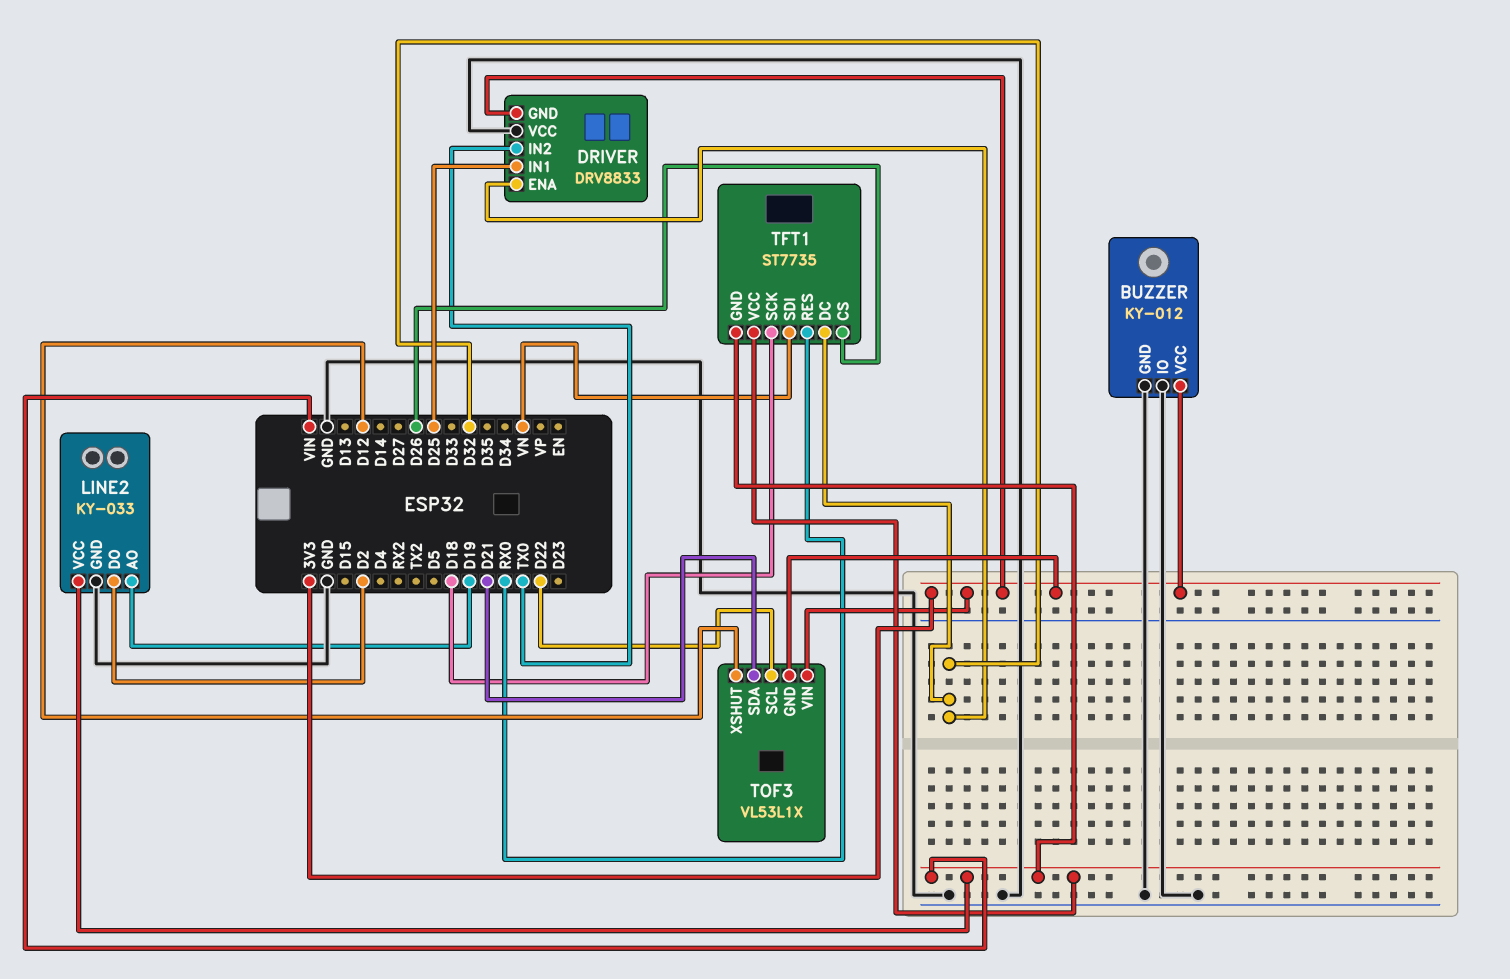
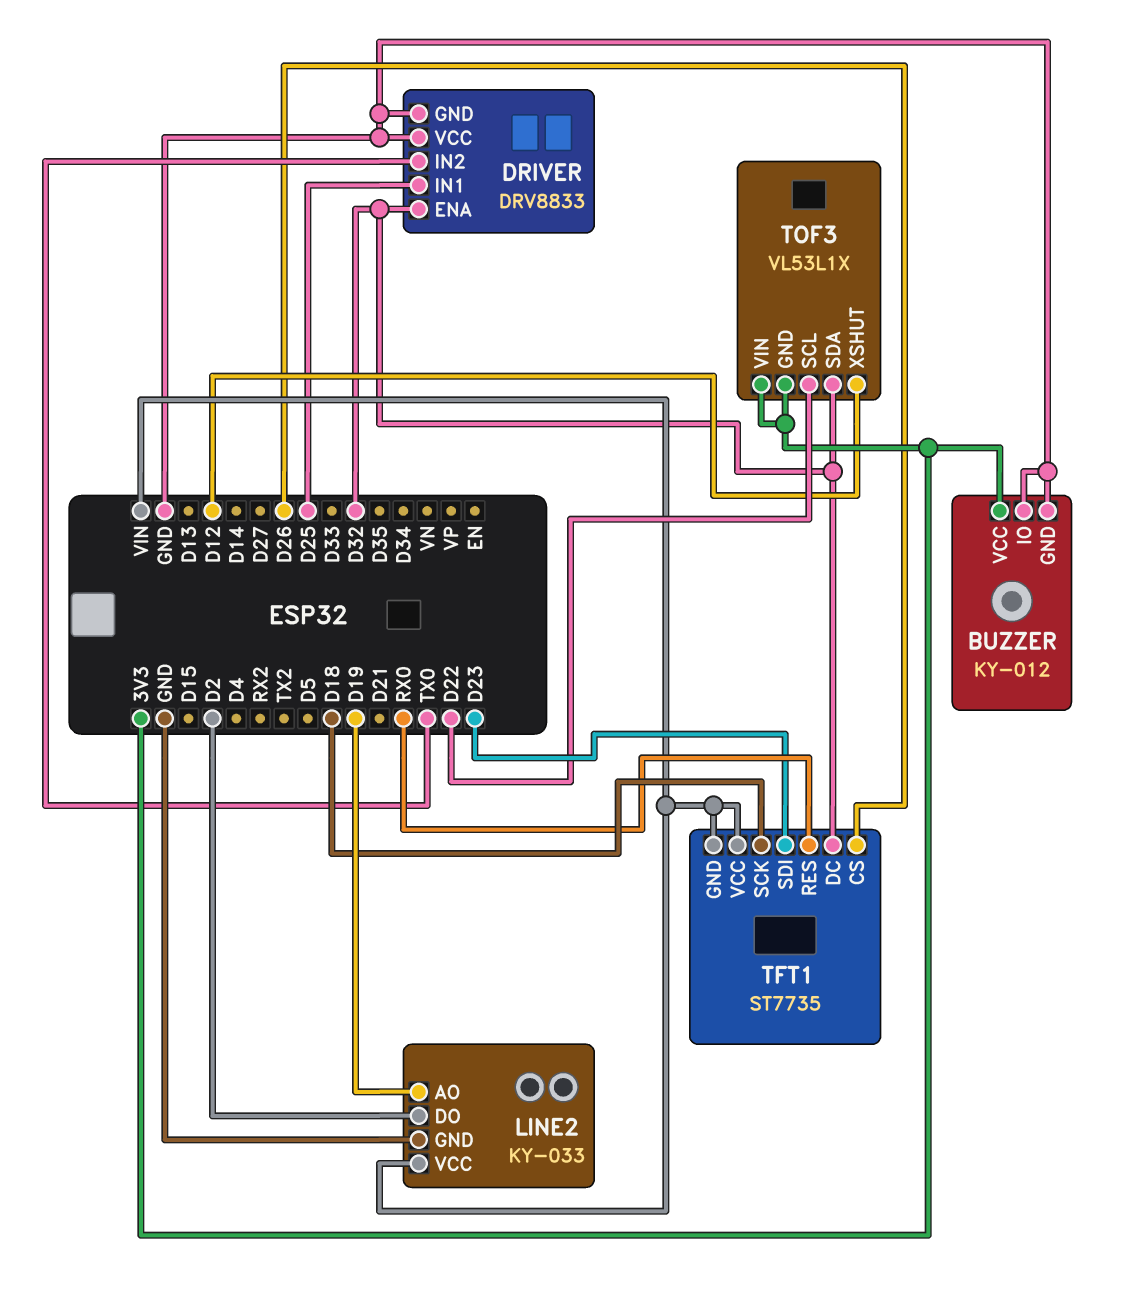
DRIVER pin GND: 3V3 -> GND
TFT1 pin SDI: VN -> D23
TOF3 pin SDA: D21 -> D32

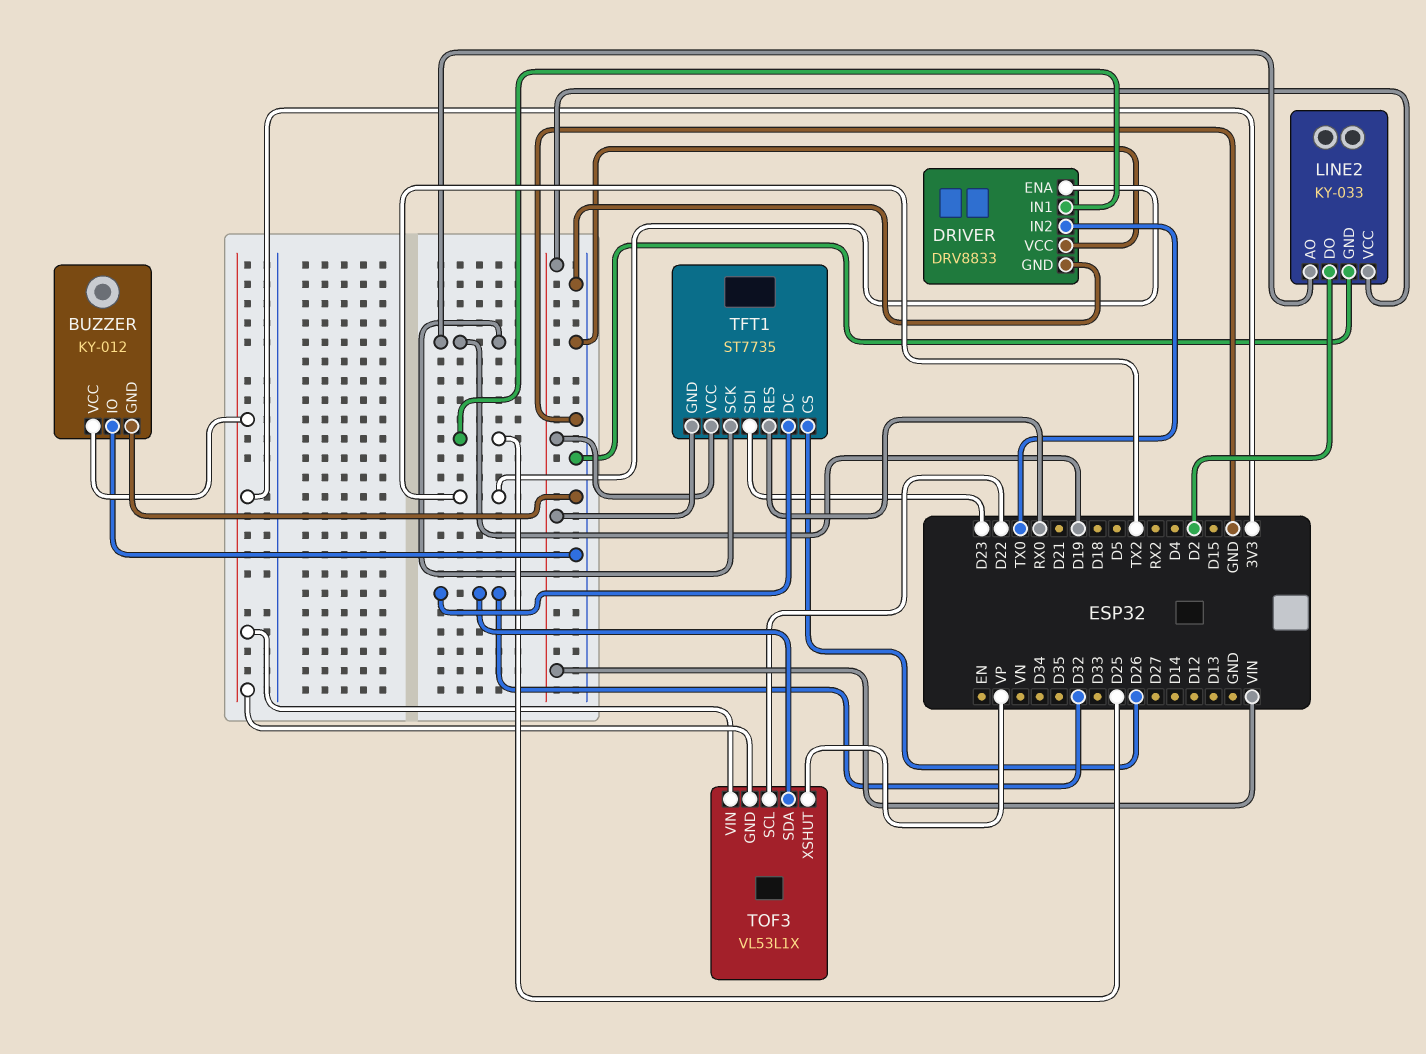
DRIVER pin ENA: D32 -> TX2
TFT1 pin SCK: D18 -> D19
TOF3 pin XSHUT: D12 -> VP

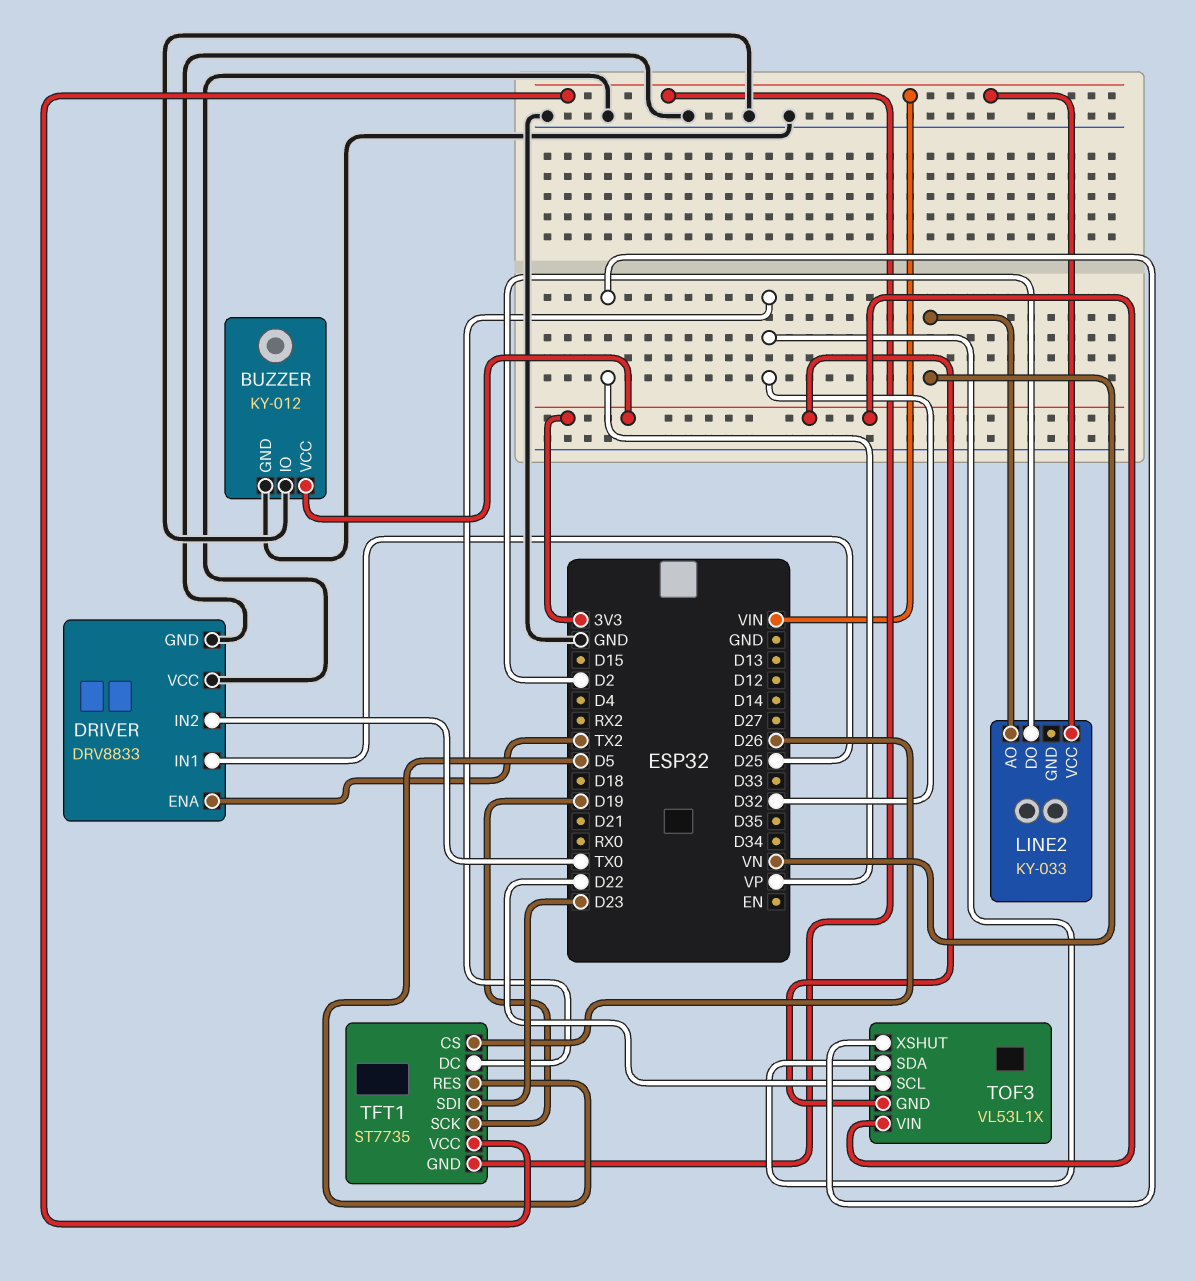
LINE2 pin AO: D19 -> VN
LINE2 pin GND: GND -> none
TFT1 pin RES: RX0 -> D5

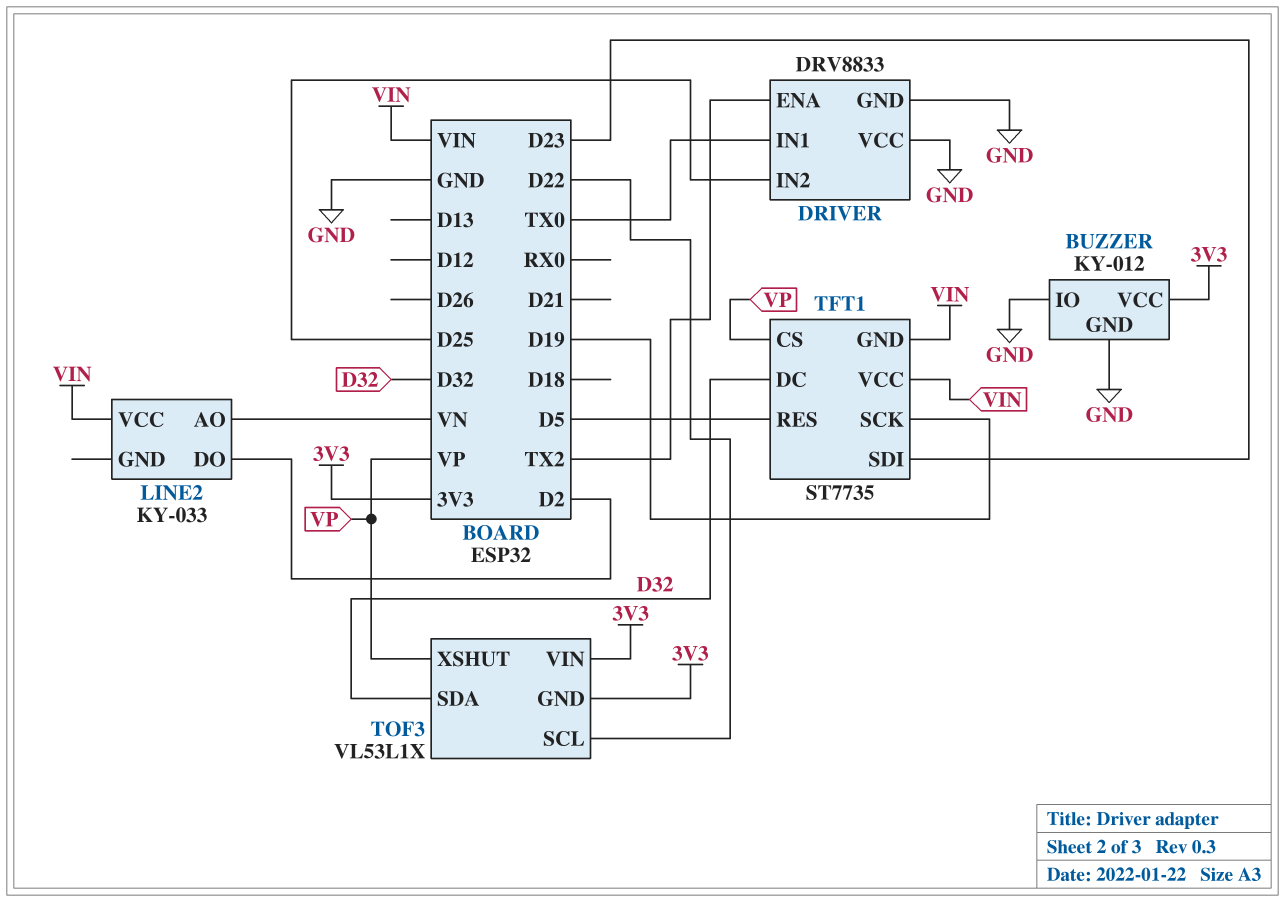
DRIVER pin IN1: D25 -> TX0
DRIVER pin IN2: TX0 -> D25
TFT1 pin CS: D26 -> VP

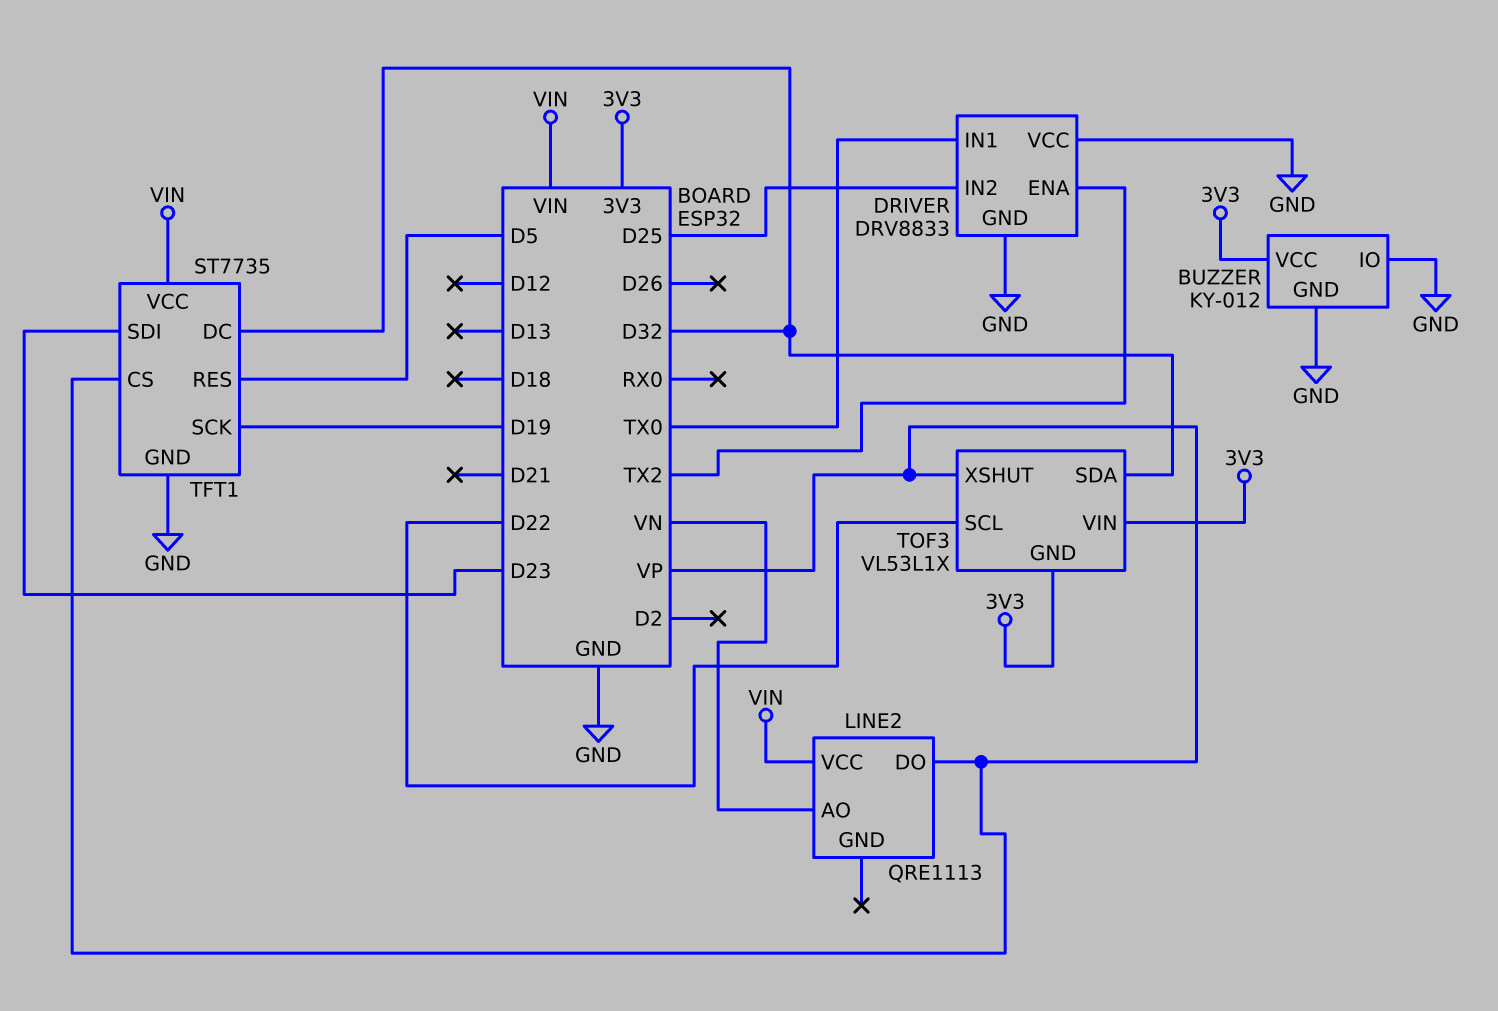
LINE2: KY-033 -> QRE1113
LINE2 pin DO: D2 -> VP
TFT1 pin GND: VIN -> GND

